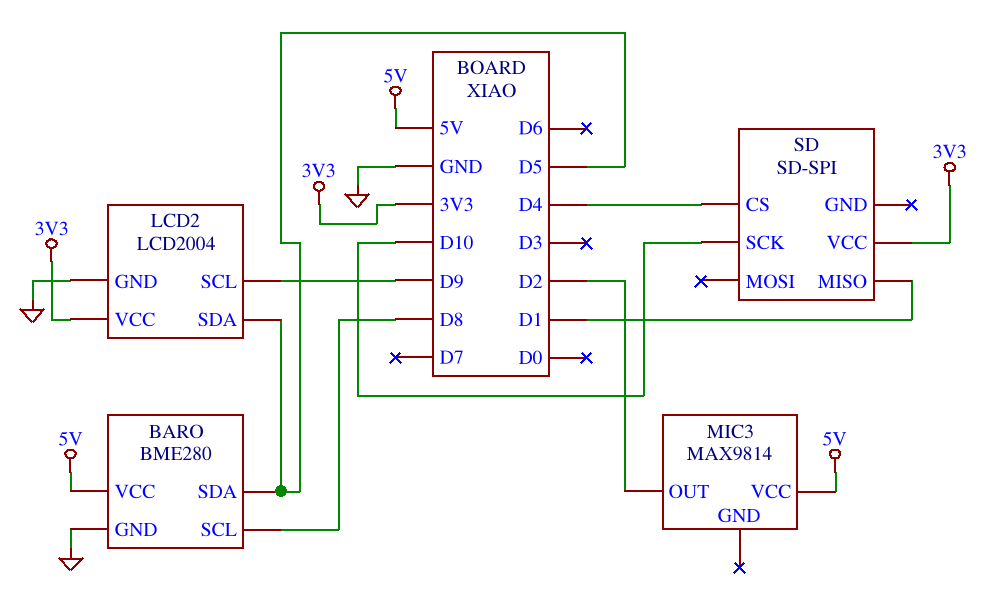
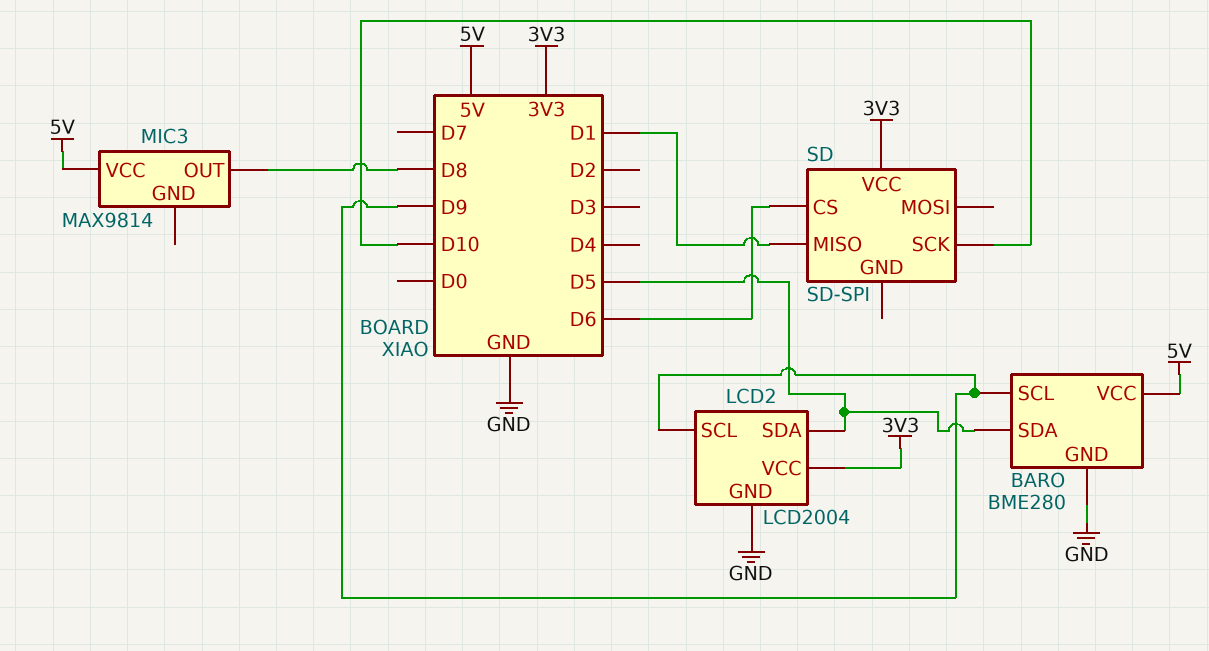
BARO pin SCL: D8 -> D9
MIC3 pin OUT: D2 -> D8
SD pin CS: D4 -> D6

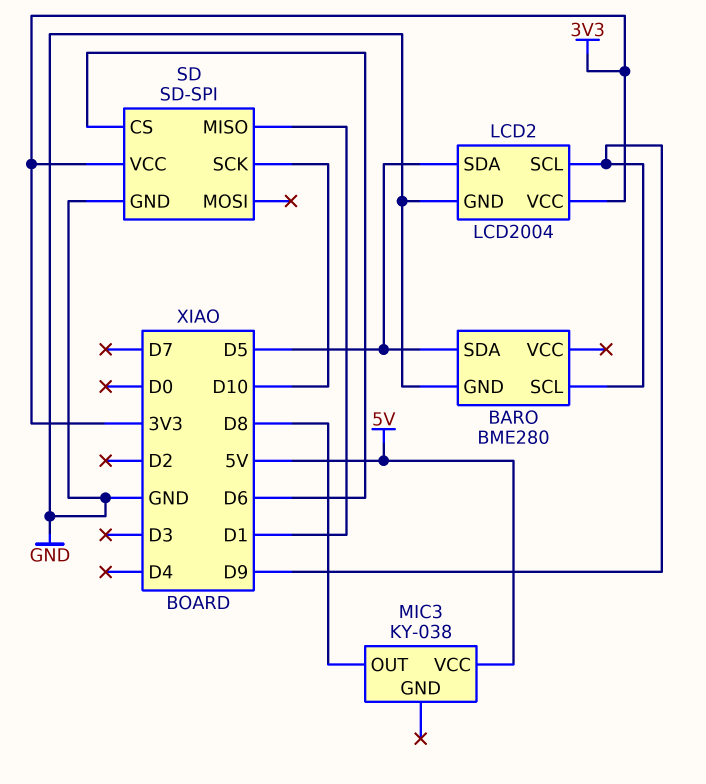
BARO pin VCC: 5V -> none
MIC3: MAX9814 -> KY-038
SD pin GND: none -> GND

